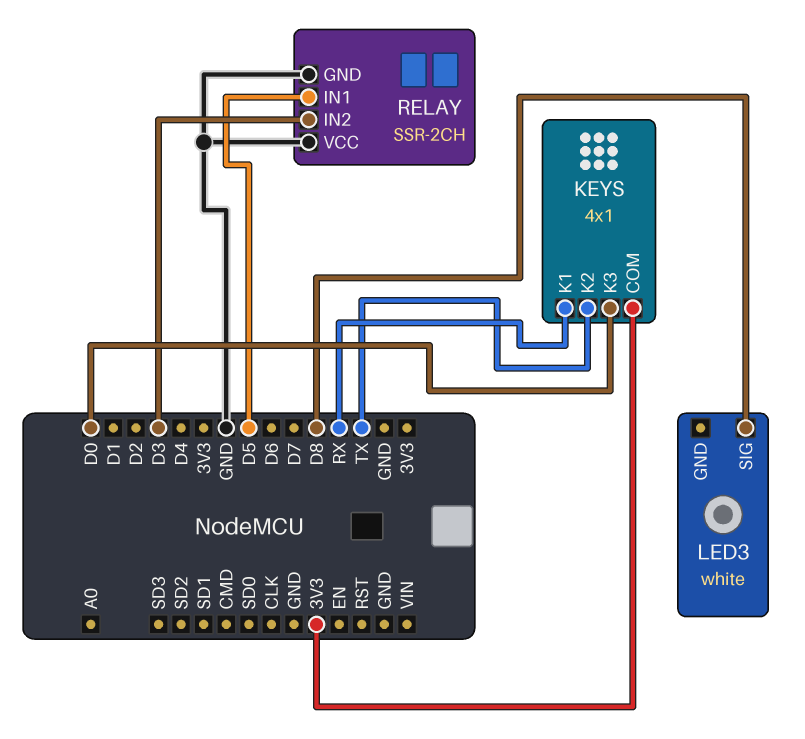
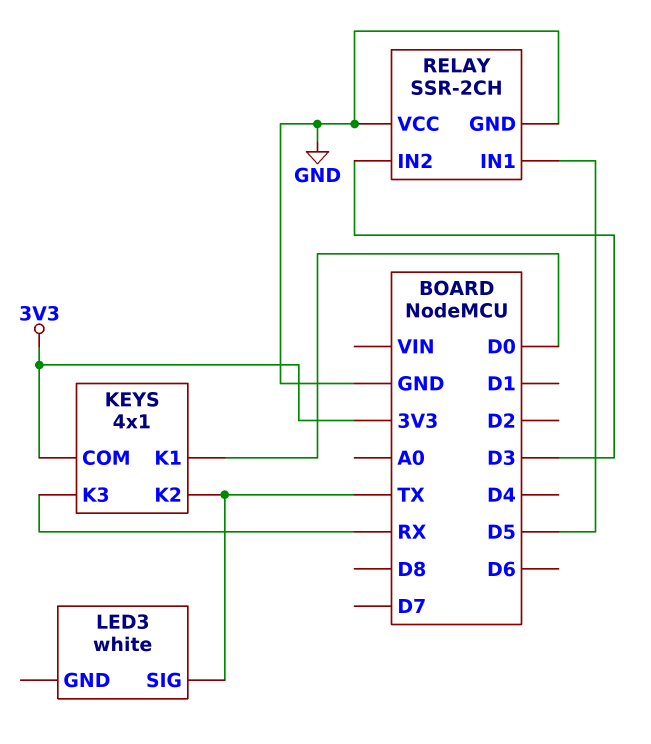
KEYS pin K1: RX -> D0
KEYS pin K3: D0 -> RX
LED3 pin SIG: D8 -> TX

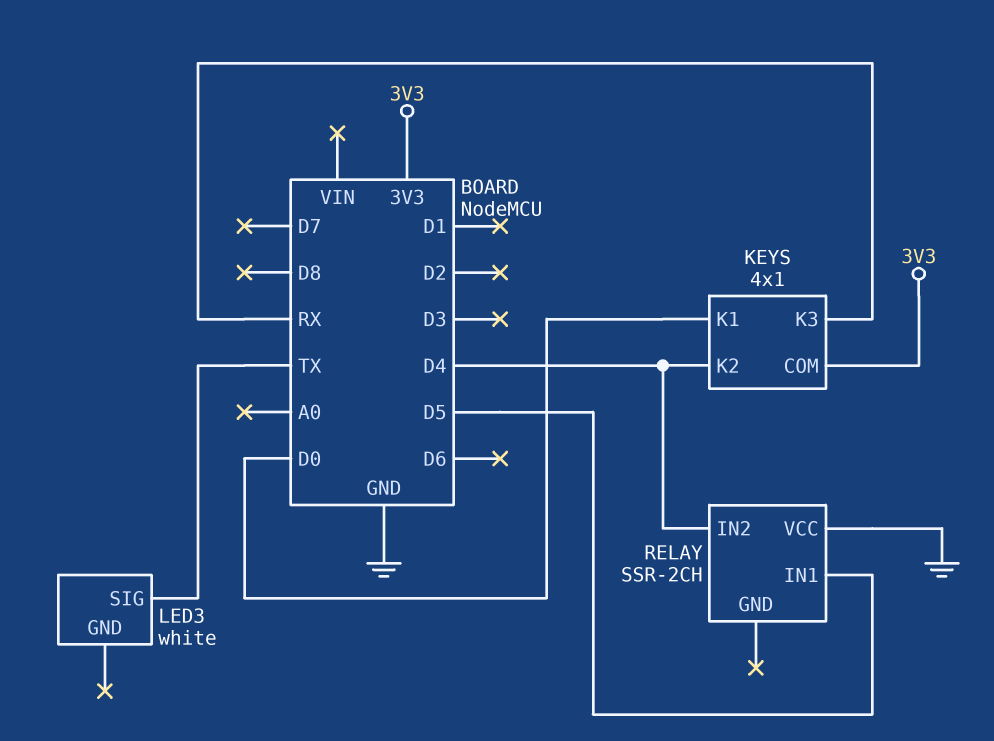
KEYS pin K2: TX -> D4
RELAY pin GND: GND -> none
RELAY pin IN2: D3 -> D4

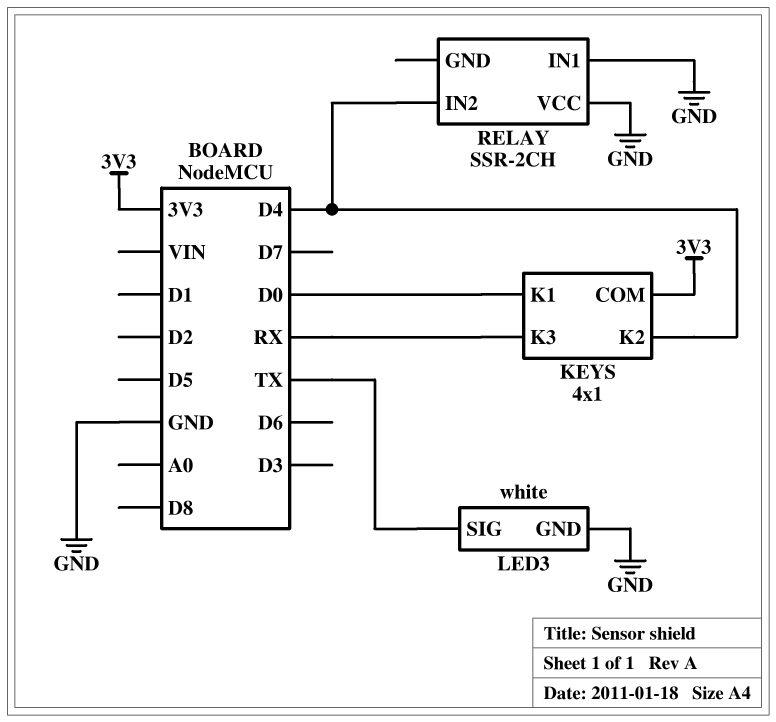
LED3 pin GND: none -> GND
RELAY pin IN1: D5 -> GND

